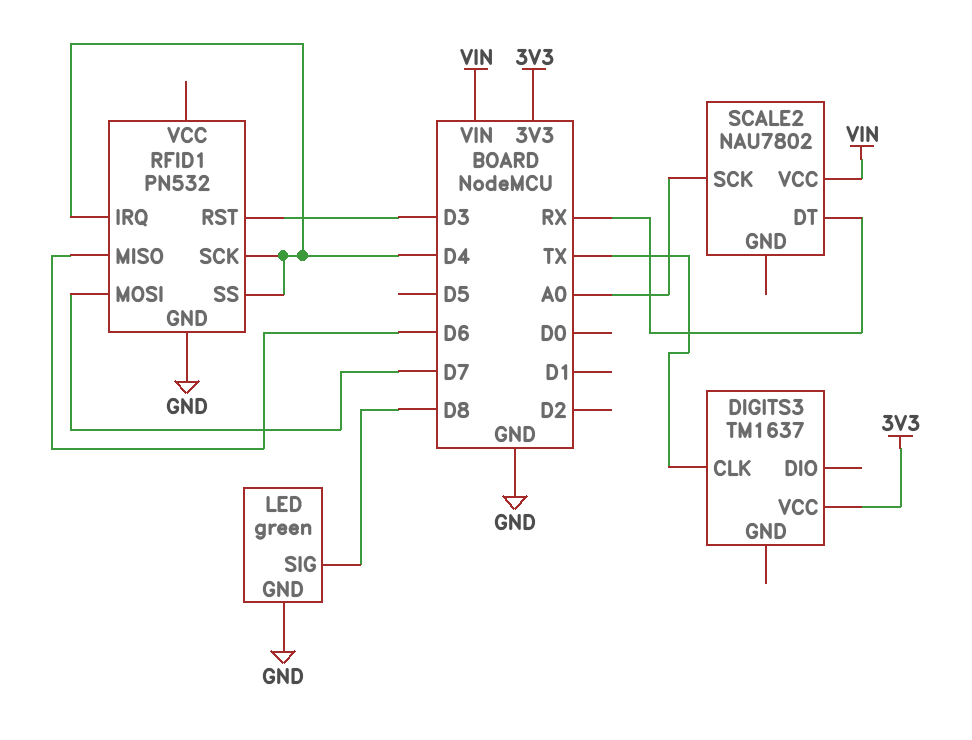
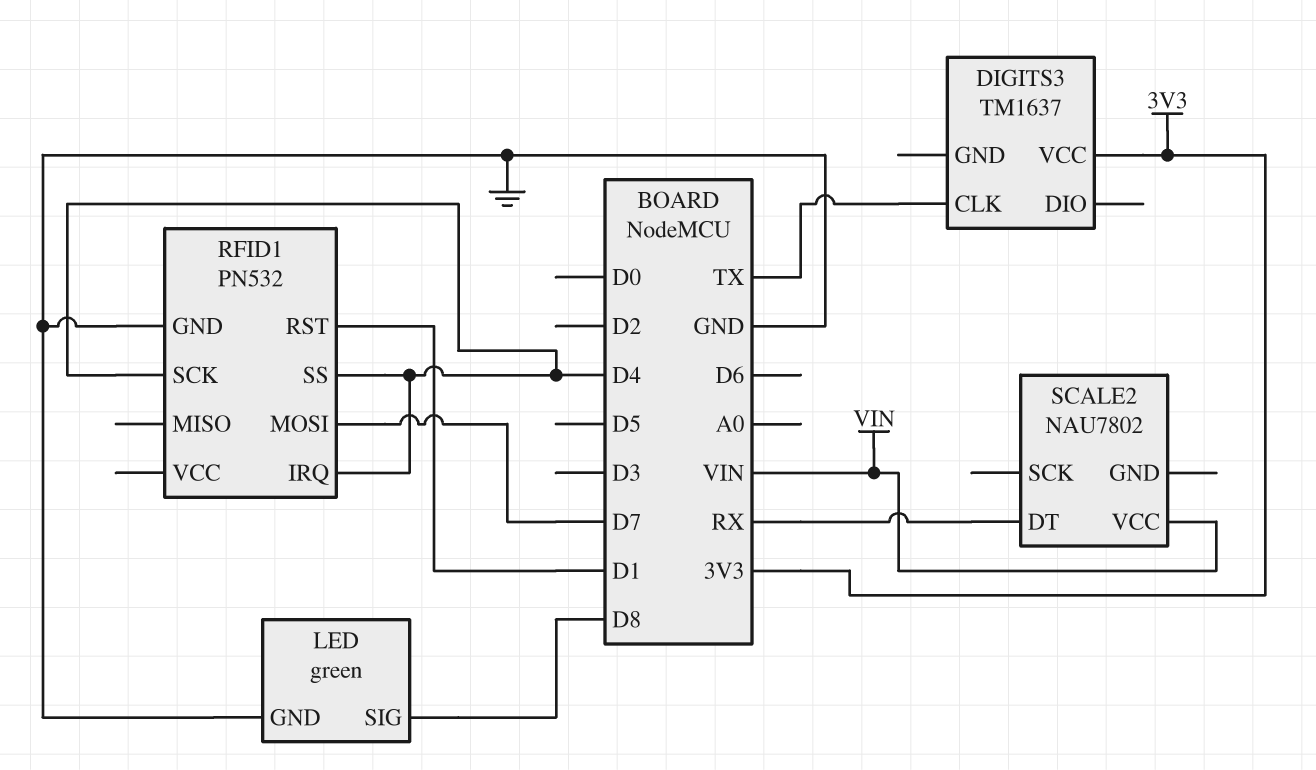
RFID1 pin MISO: D6 -> none
RFID1 pin RST: D3 -> D1
SCALE2 pin SCK: A0 -> none

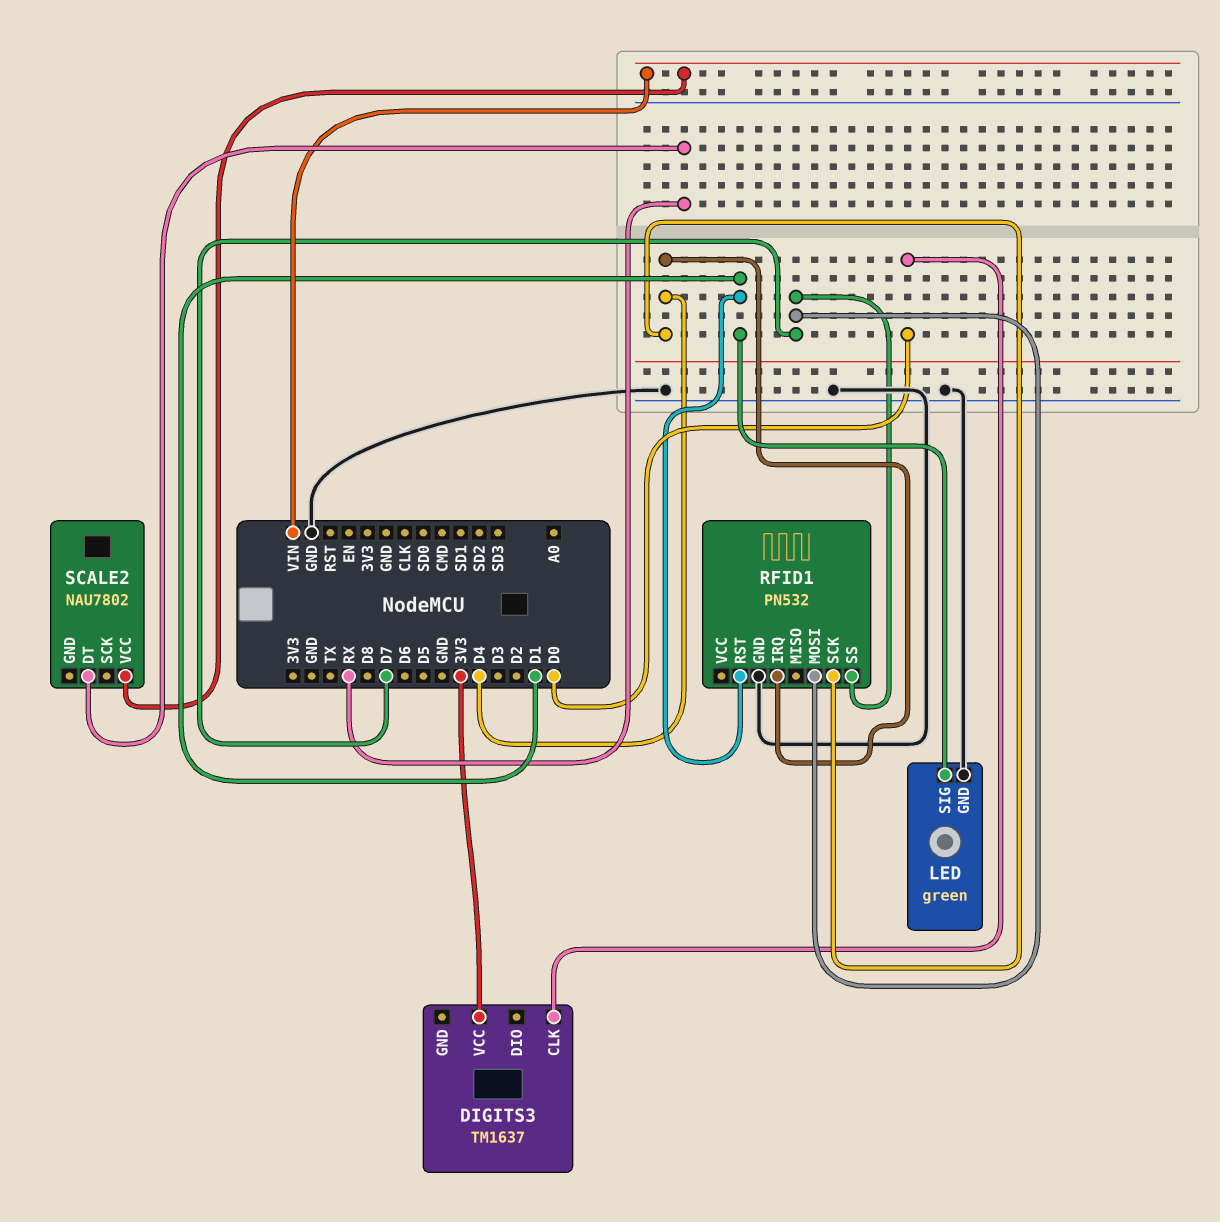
DIGITS3 pin CLK: TX -> D0
LED pin SIG: D8 -> D1
RFID1 pin SS: D4 -> D7

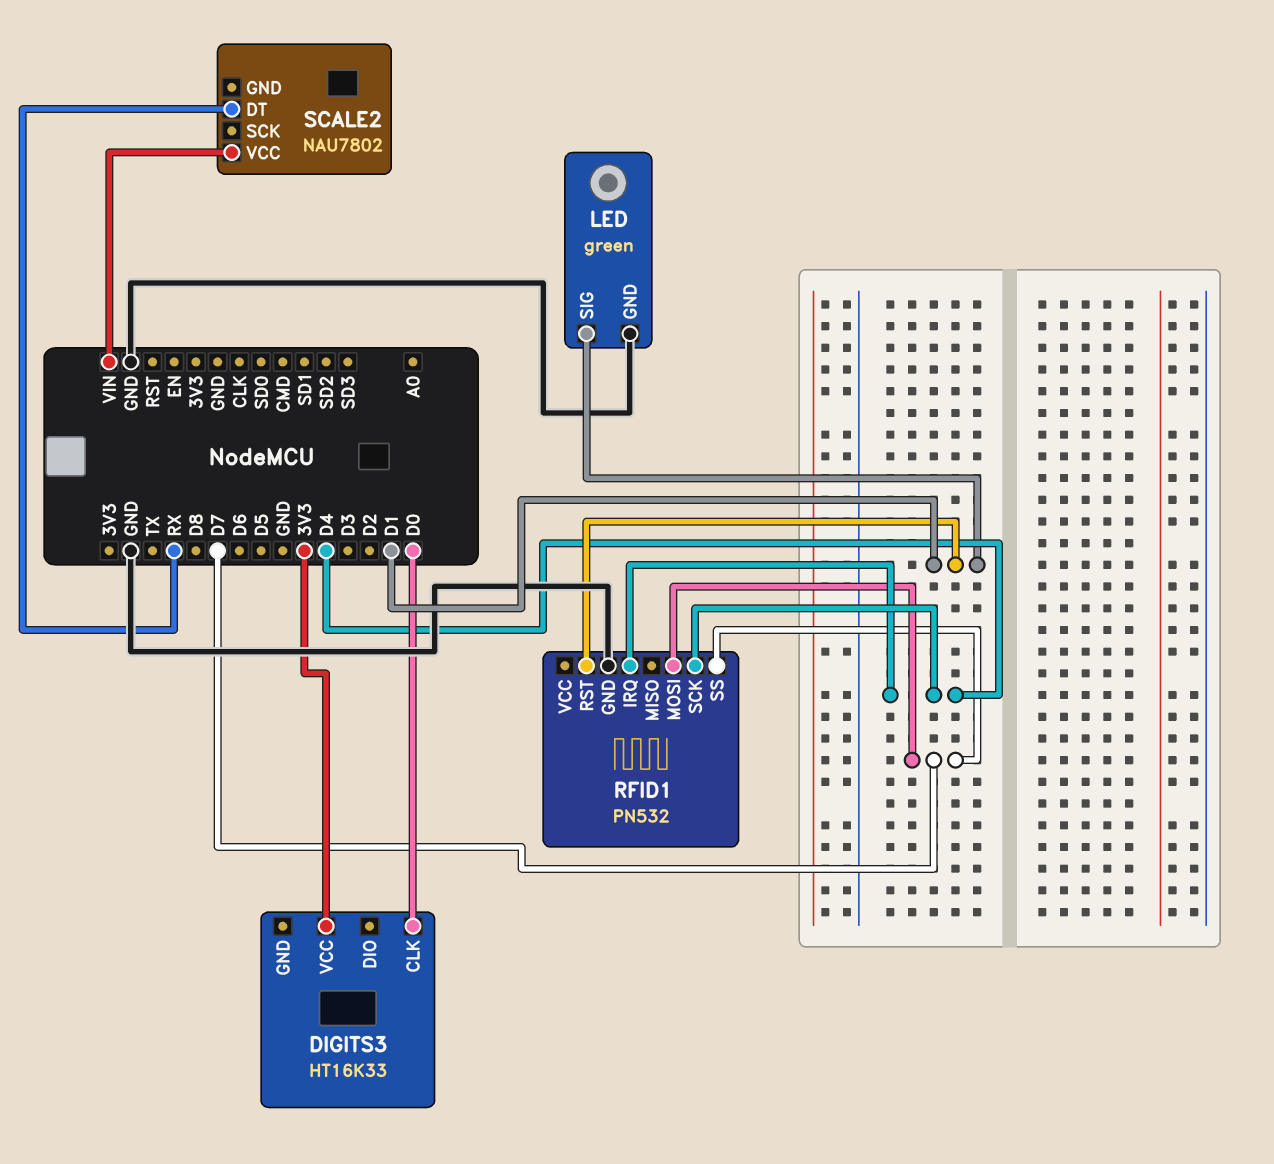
DIGITS3: TM1637 -> HT16K33

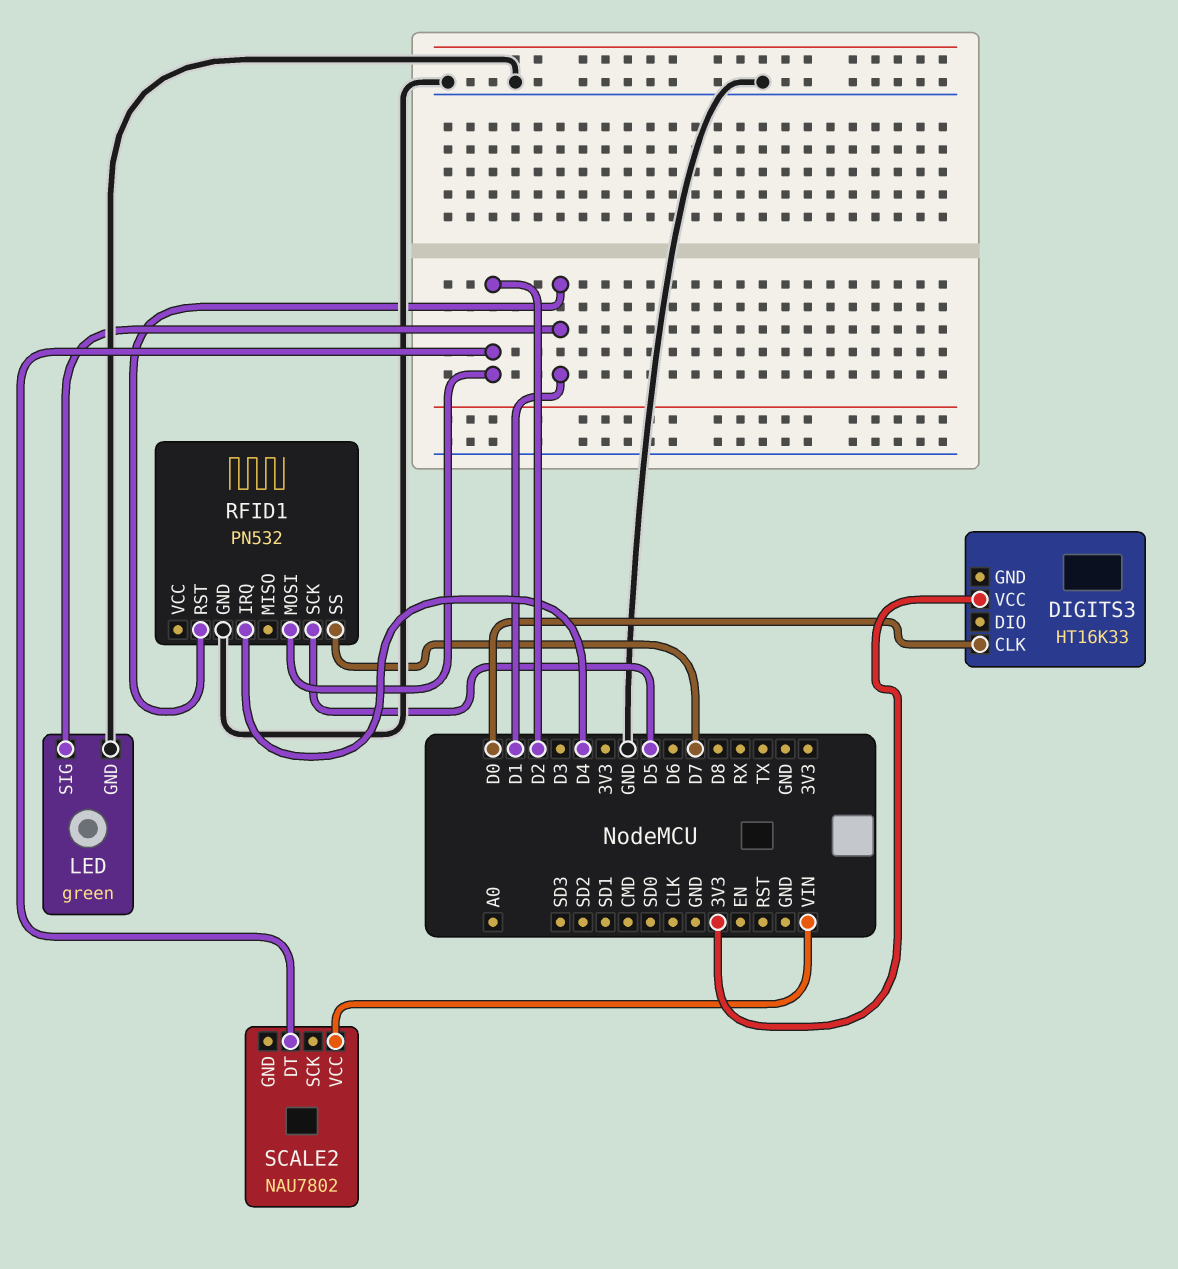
RFID1 pin MOSI: D7 -> D2
RFID1 pin SCK: D4 -> D5
SCALE2 pin DT: RX -> D2

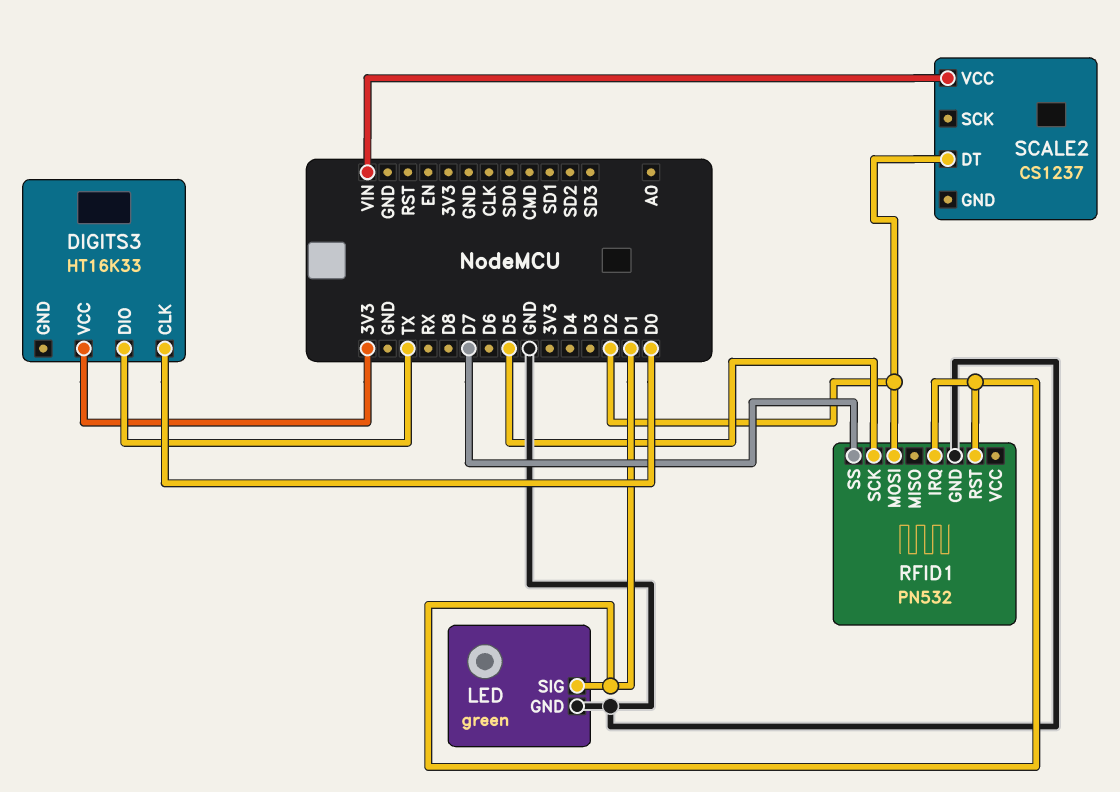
DIGITS3 pin DIO: none -> TX
RFID1 pin IRQ: D4 -> D1
SCALE2: NAU7802 -> CS1237

